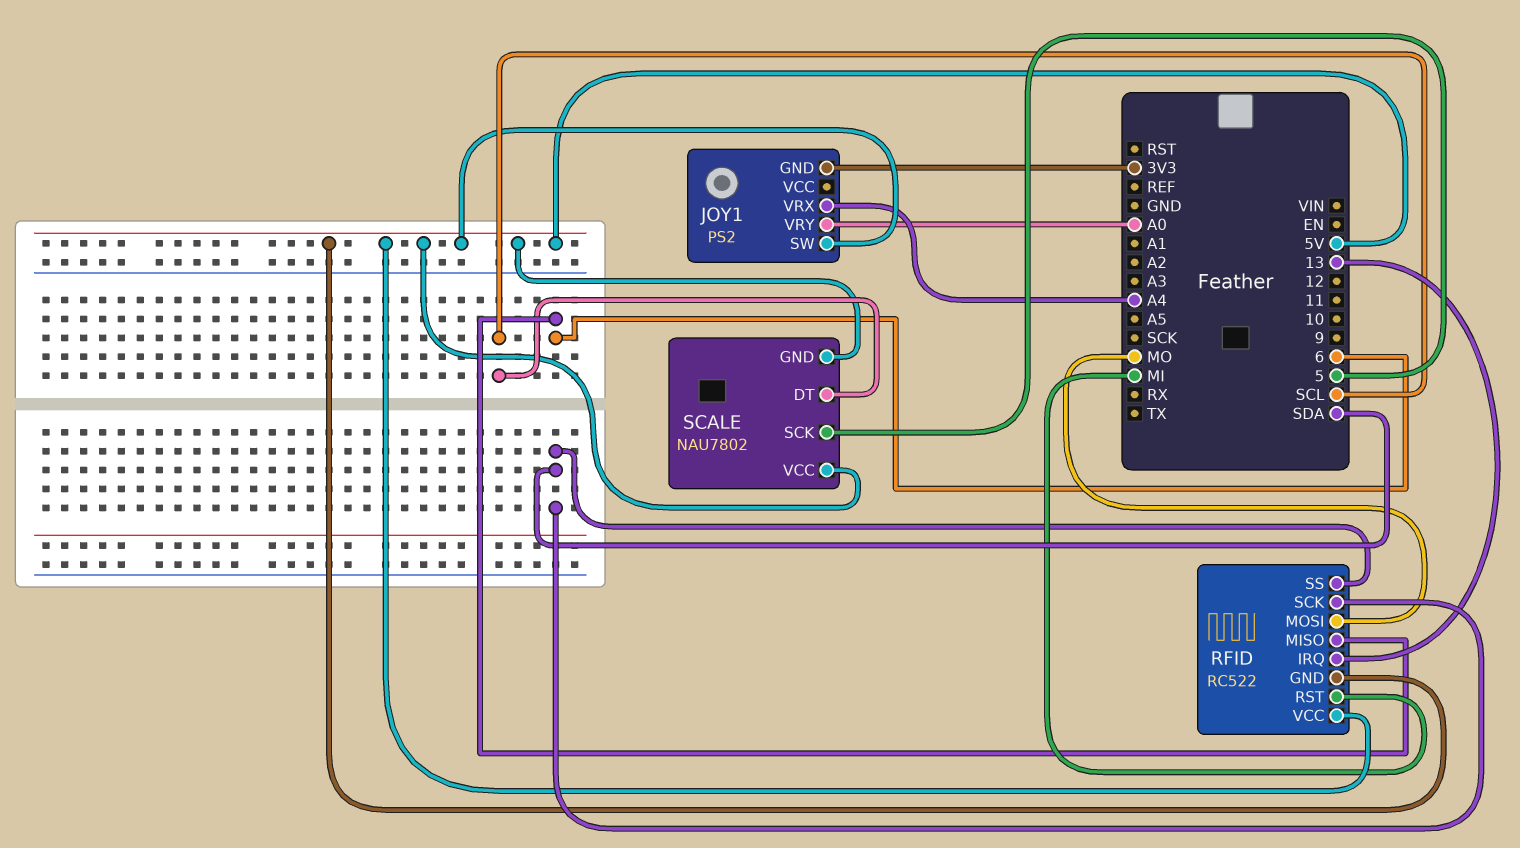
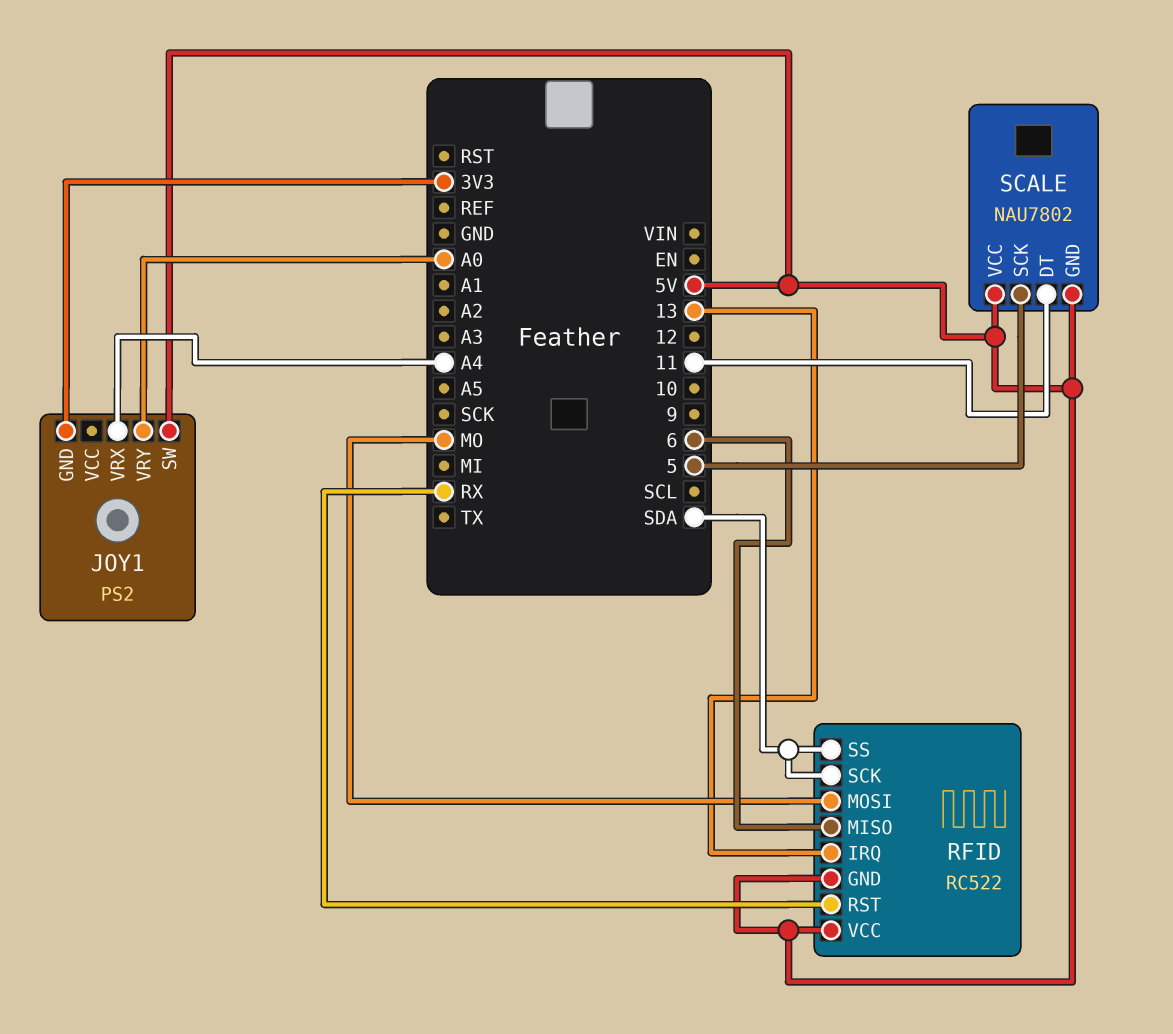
RFID pin RST: MI -> RX
SCALE pin DT: SCL -> 11

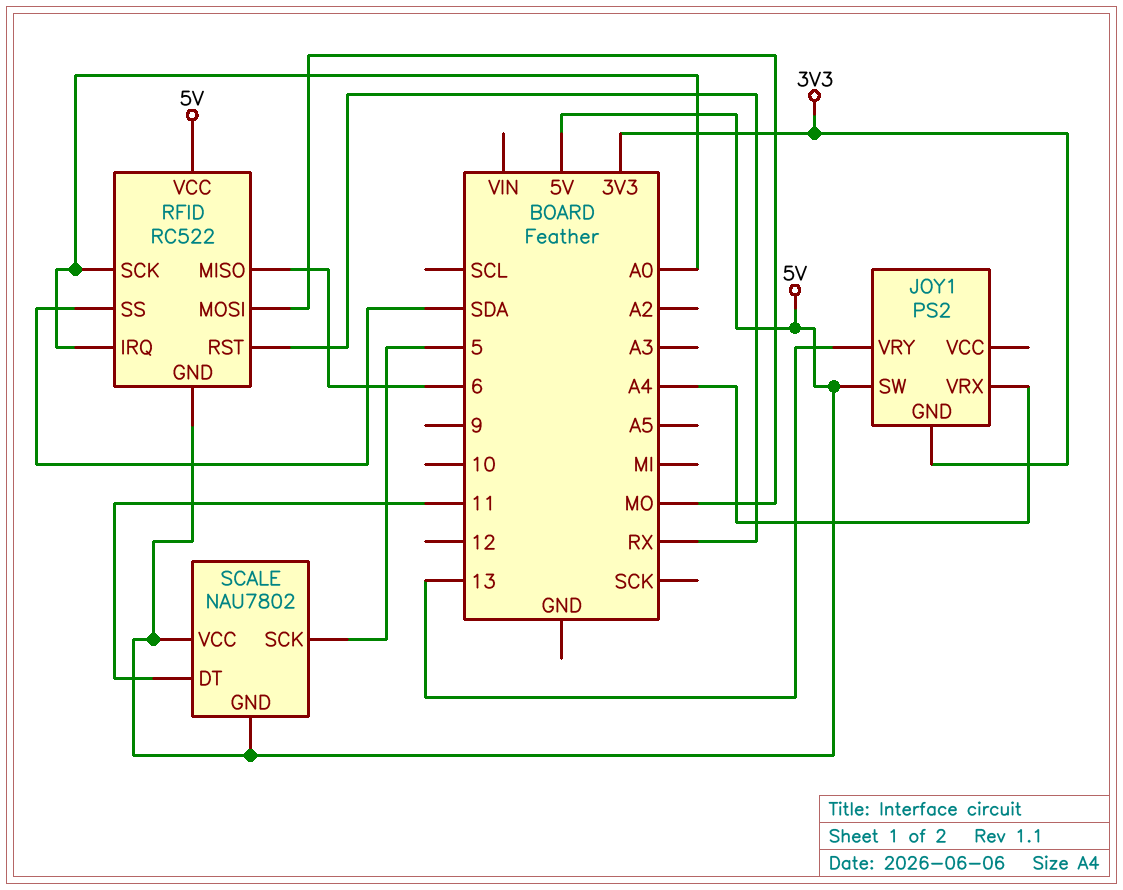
JOY1 pin VRY: A0 -> 13
RFID pin IRQ: 13 -> A0
RFID pin SCK: SDA -> A0

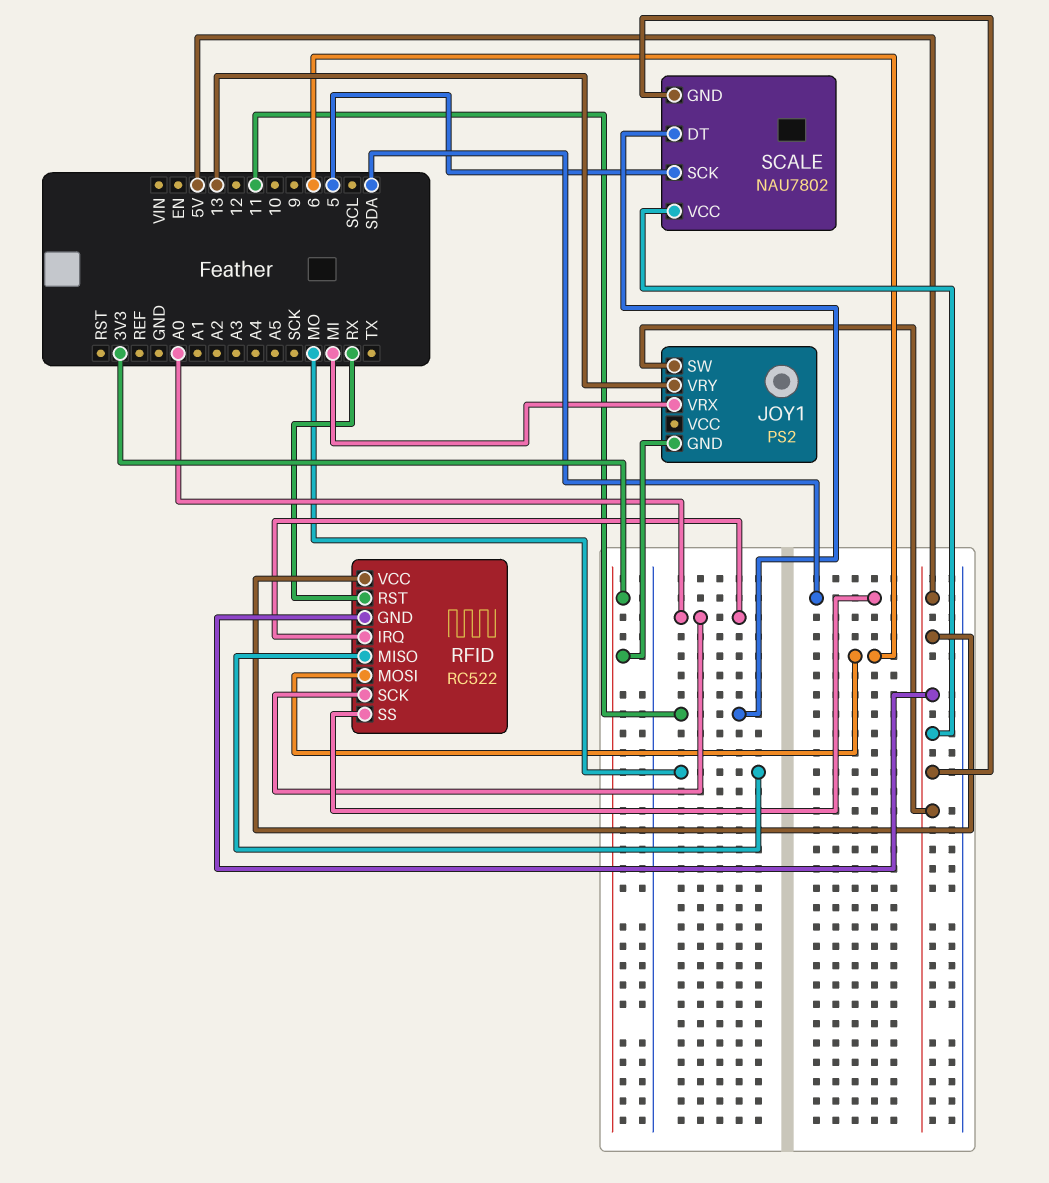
JOY1 pin VRX: A4 -> MI
RFID pin MISO: 6 -> MO
RFID pin MOSI: MO -> 6

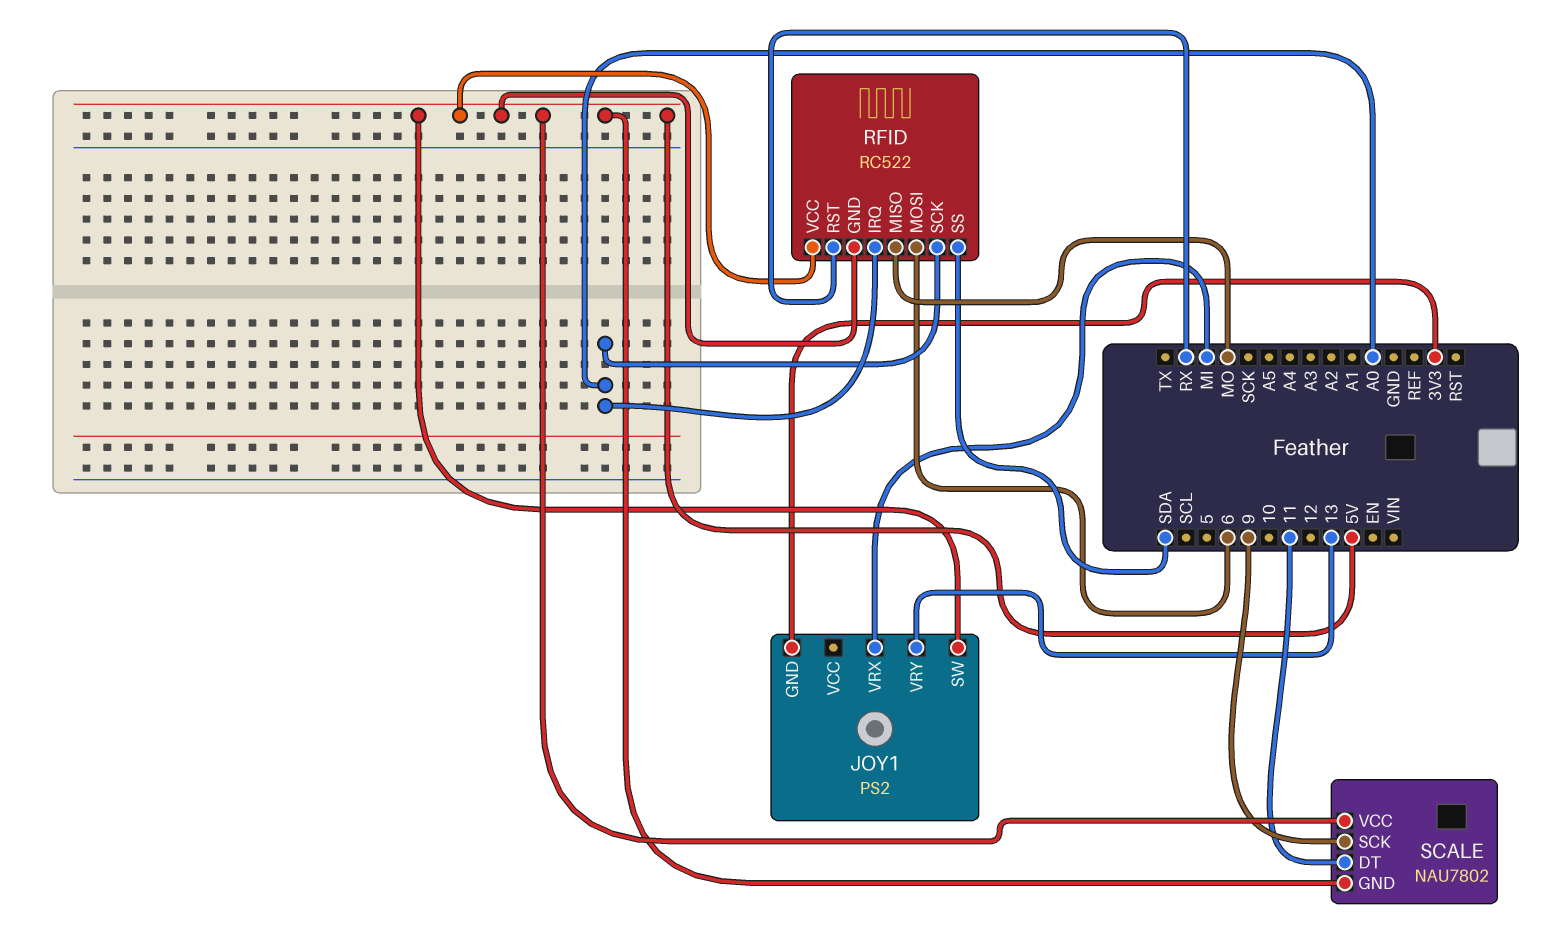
SCALE pin SCK: 5 -> 9

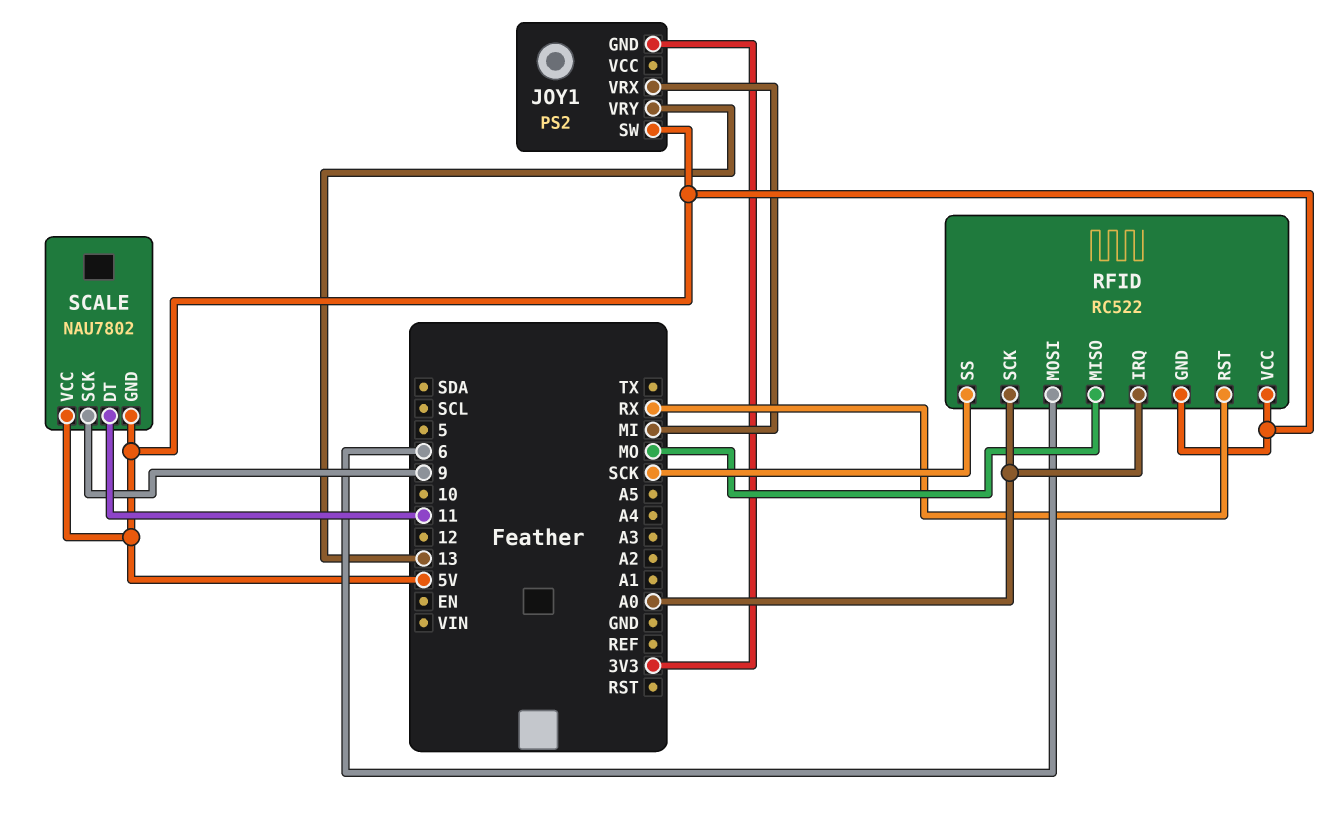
RFID pin SS: SDA -> SCK

